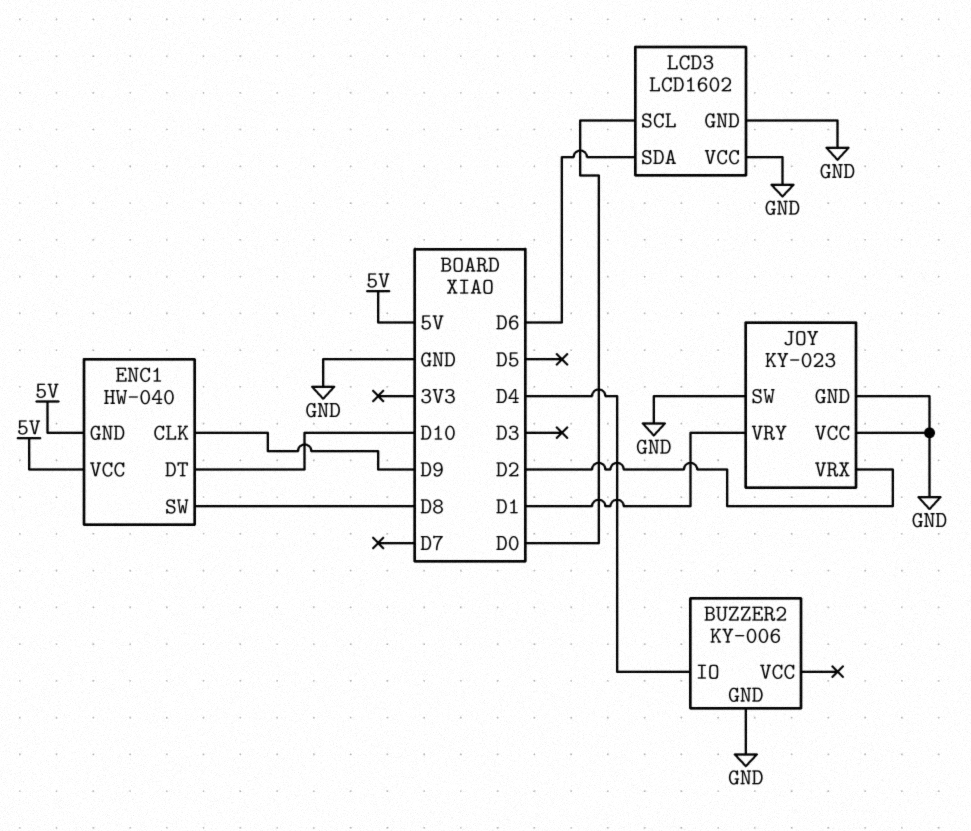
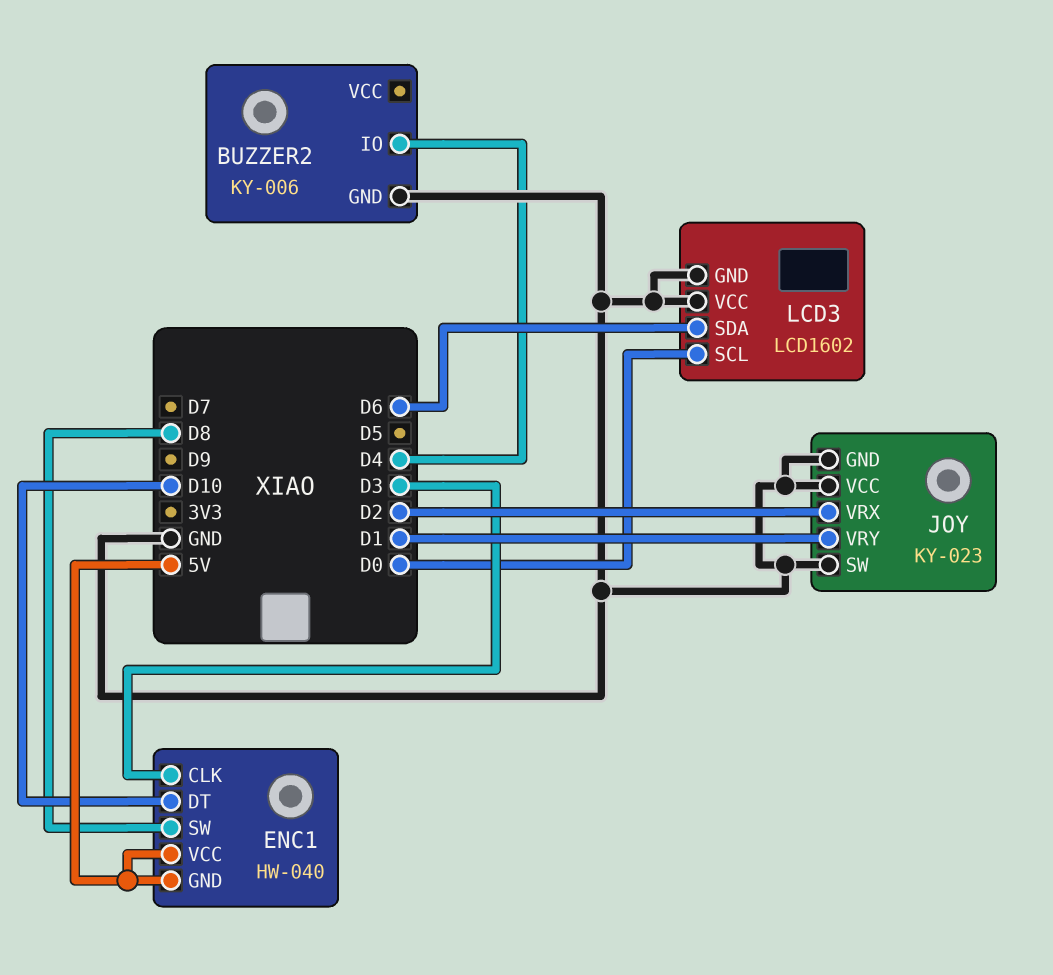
ENC1 pin CLK: D9 -> D3

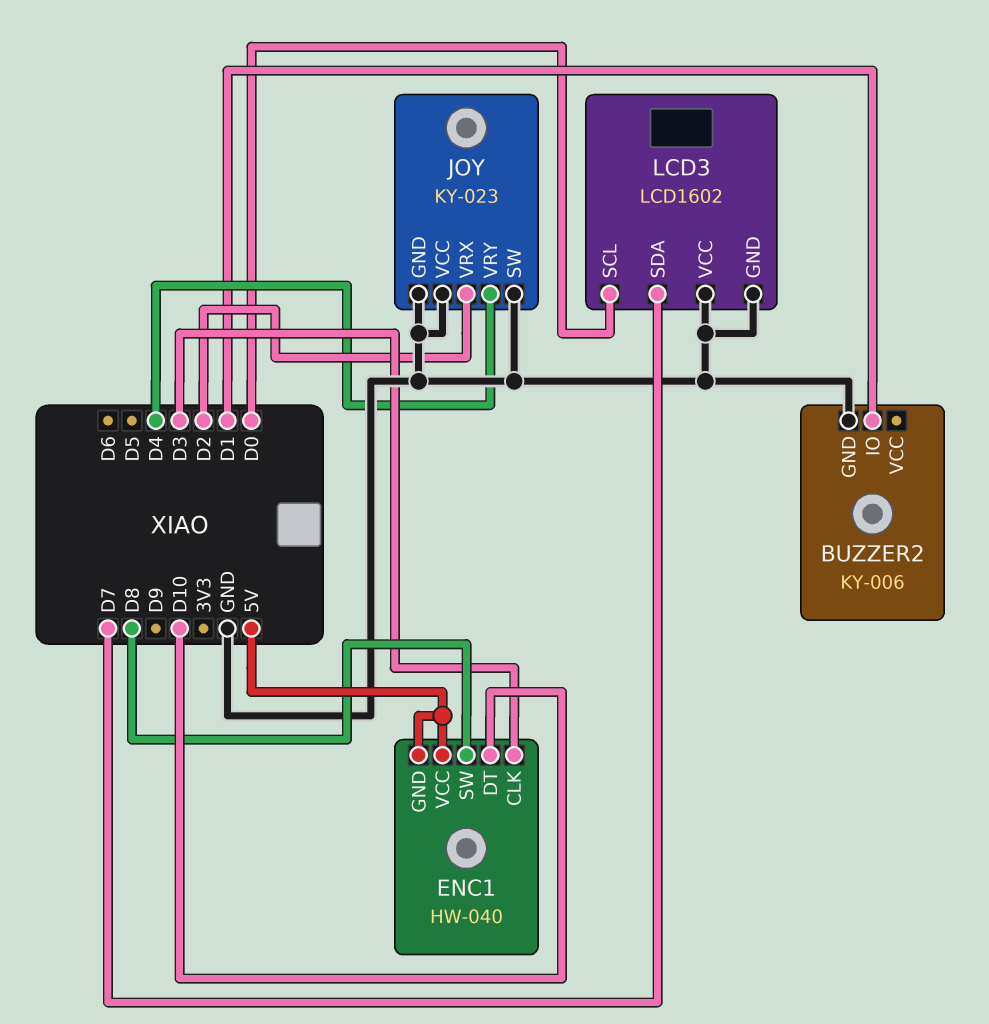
BUZZER2 pin IO: D4 -> D1
JOY pin VRY: D1 -> D4
LCD3 pin SDA: D6 -> D7

